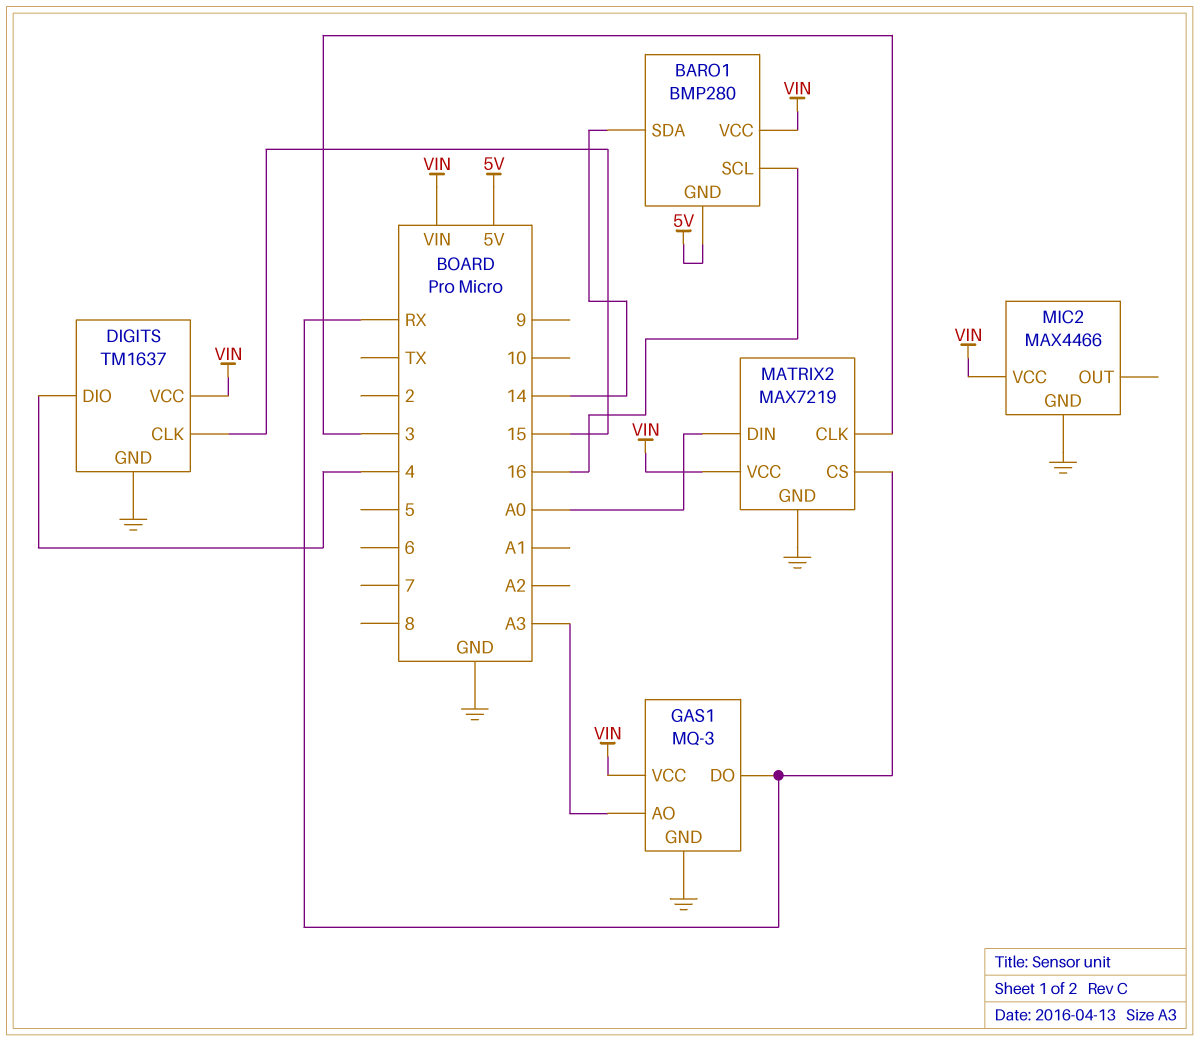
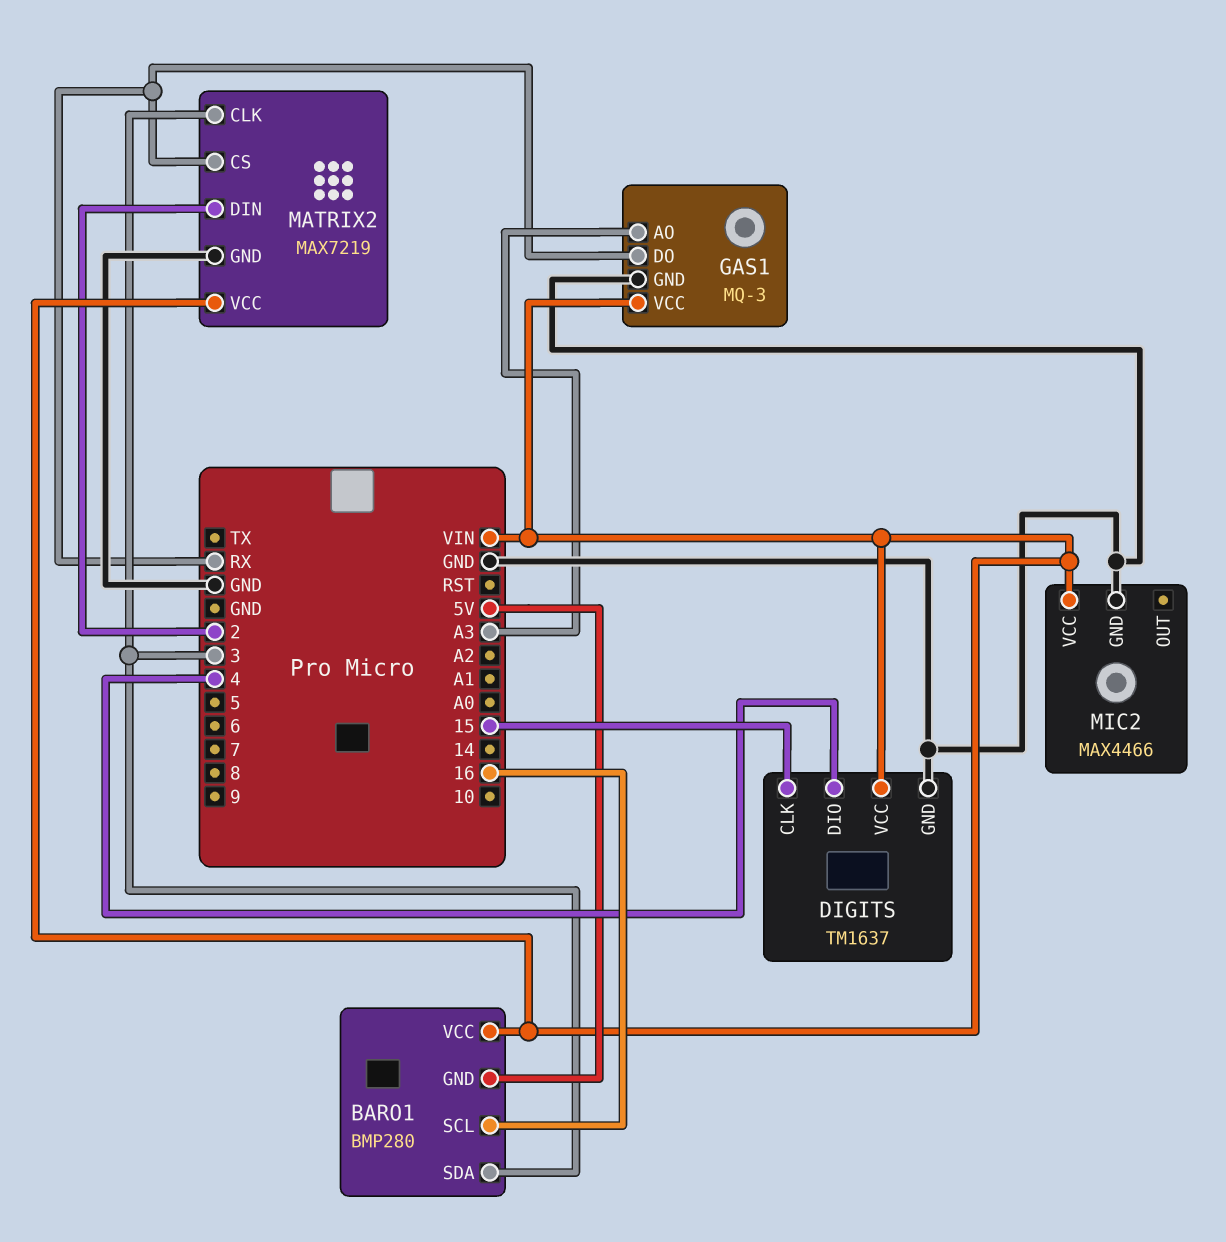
BARO1 pin SDA: 14 -> 3
MATRIX2 pin DIN: A0 -> 2

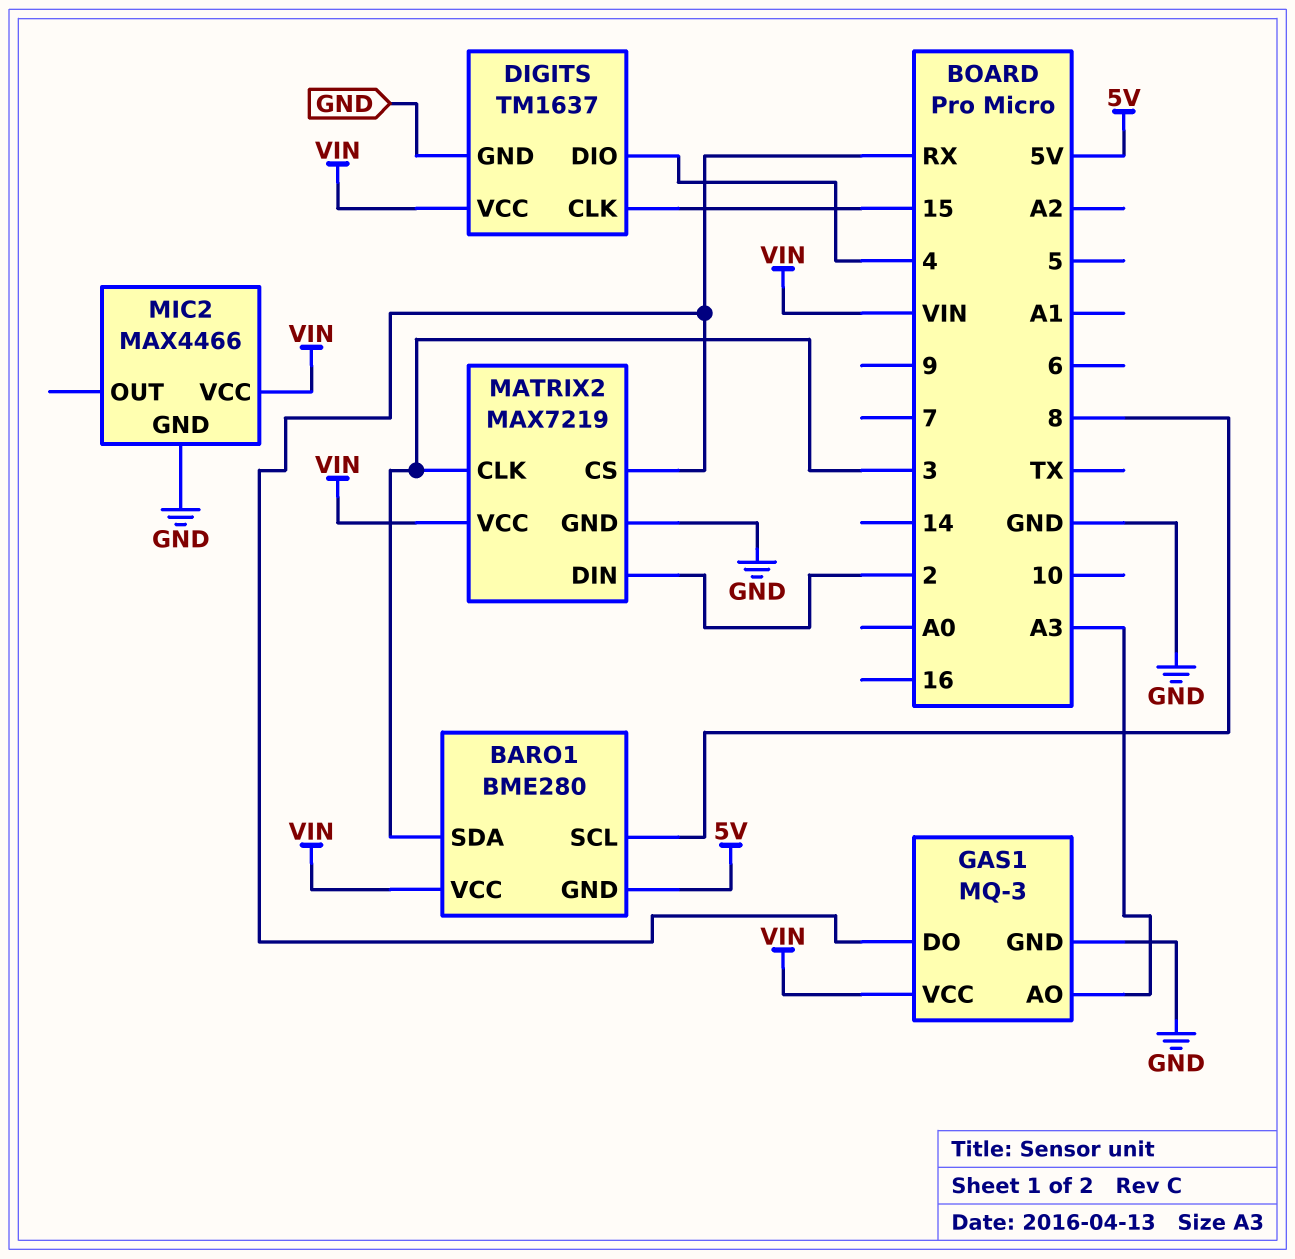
BARO1: BMP280 -> BME280
BARO1 pin SCL: 16 -> 8

